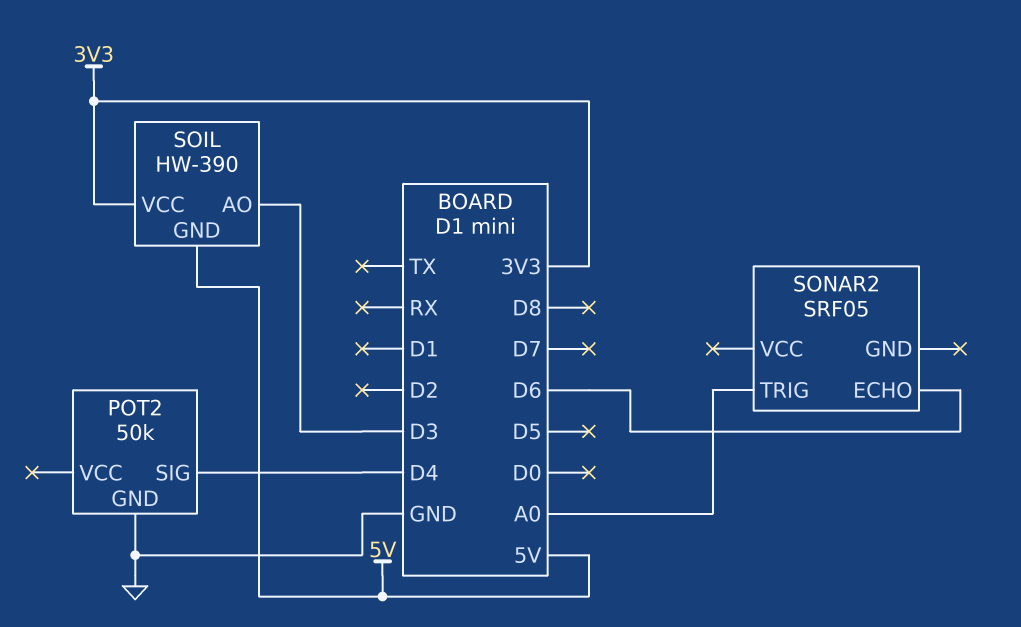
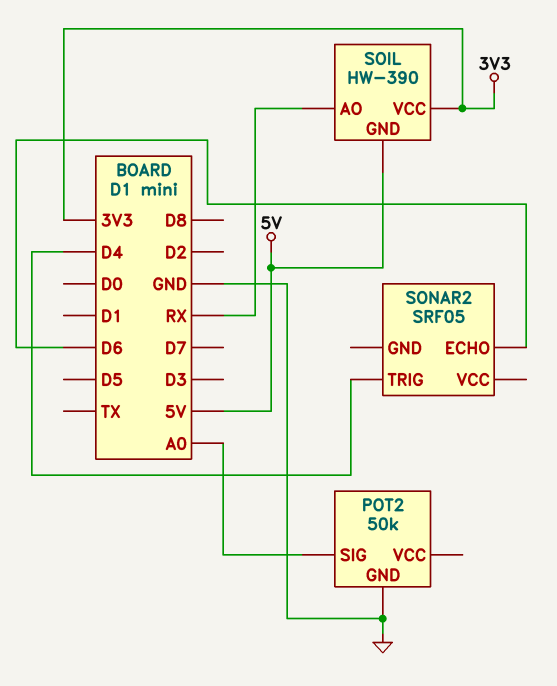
POT2 pin SIG: D4 -> A0
SOIL pin AO: D3 -> RX
SONAR2 pin TRIG: A0 -> D4

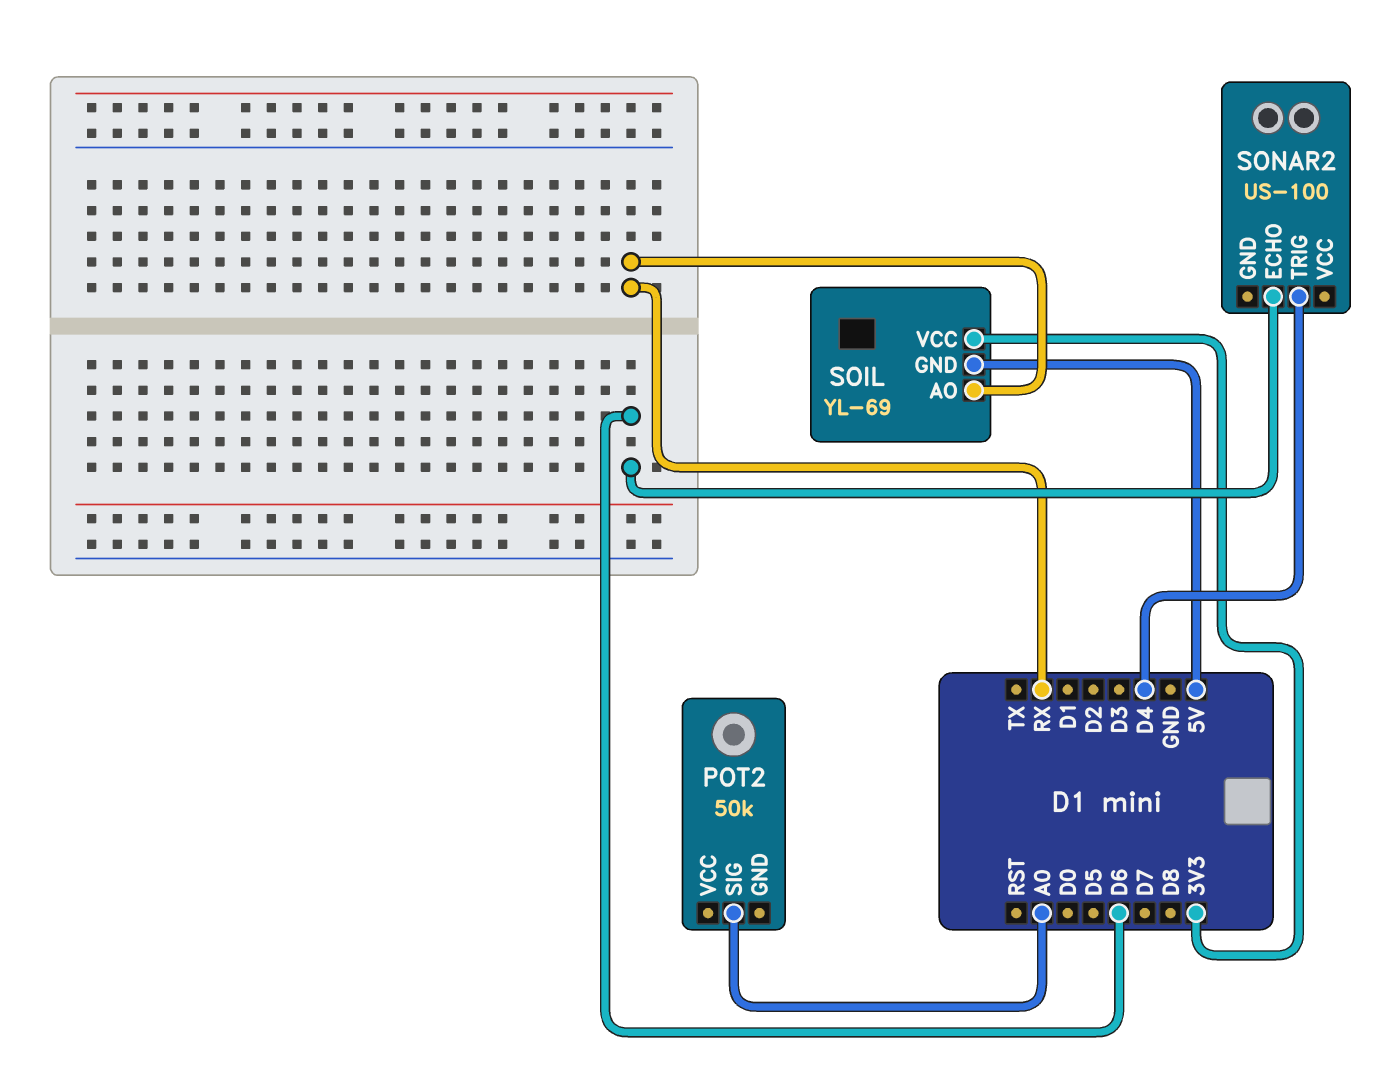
POT2 pin GND: GND -> none
SOIL: HW-390 -> YL-69
SONAR2: SRF05 -> US-100

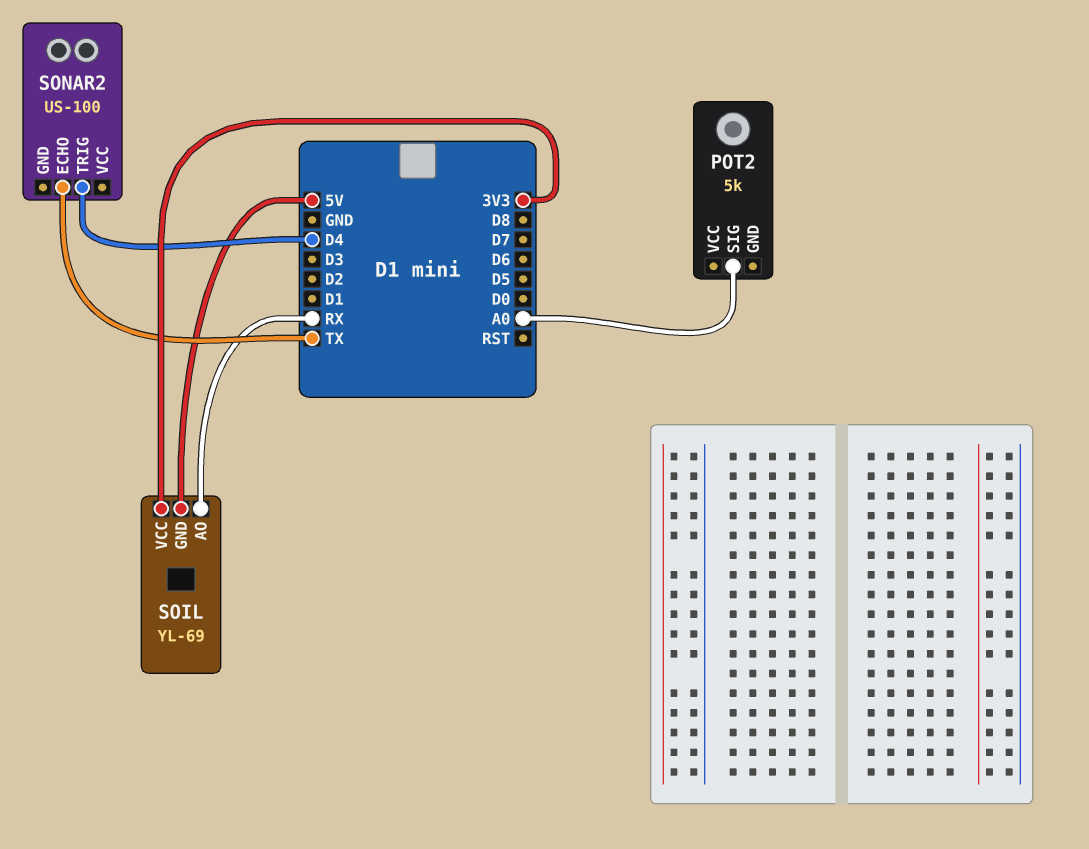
POT2: 50k -> 5k
SONAR2 pin ECHO: D6 -> TX

